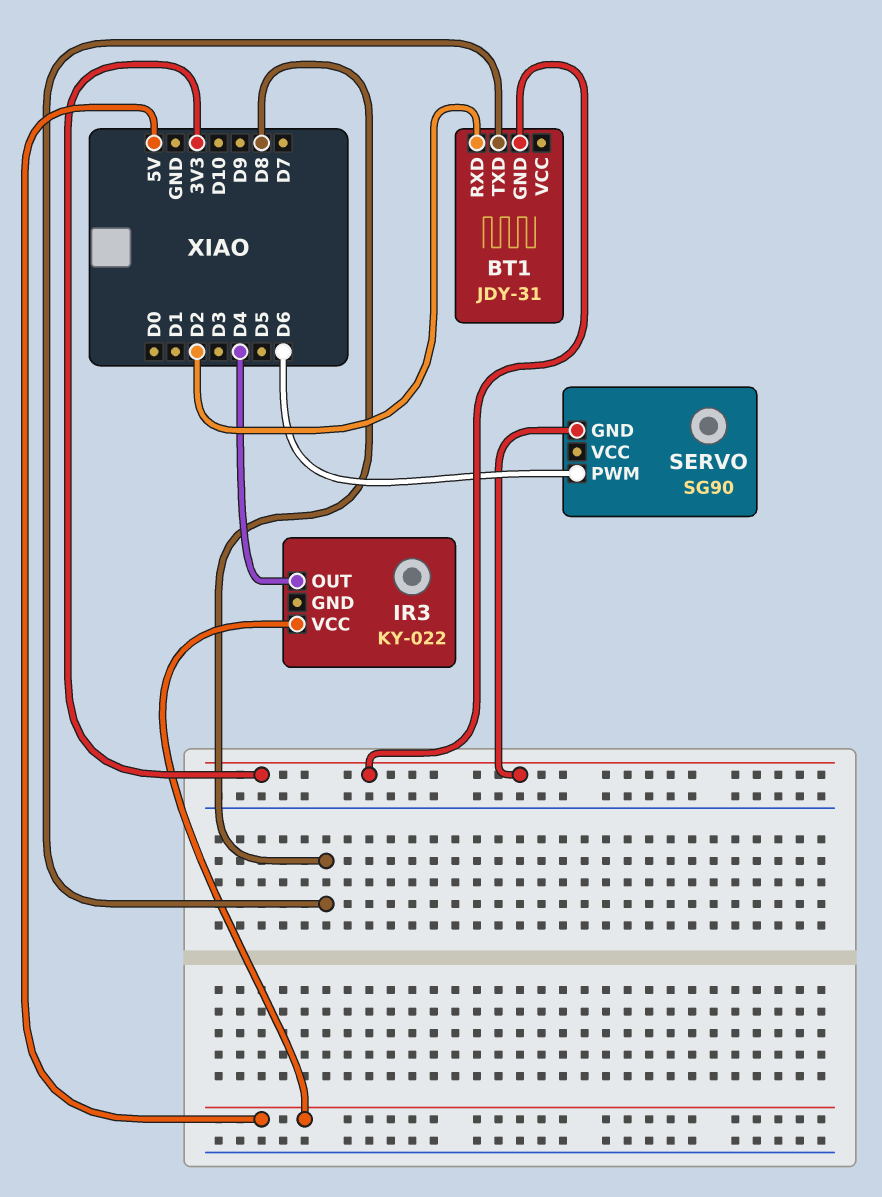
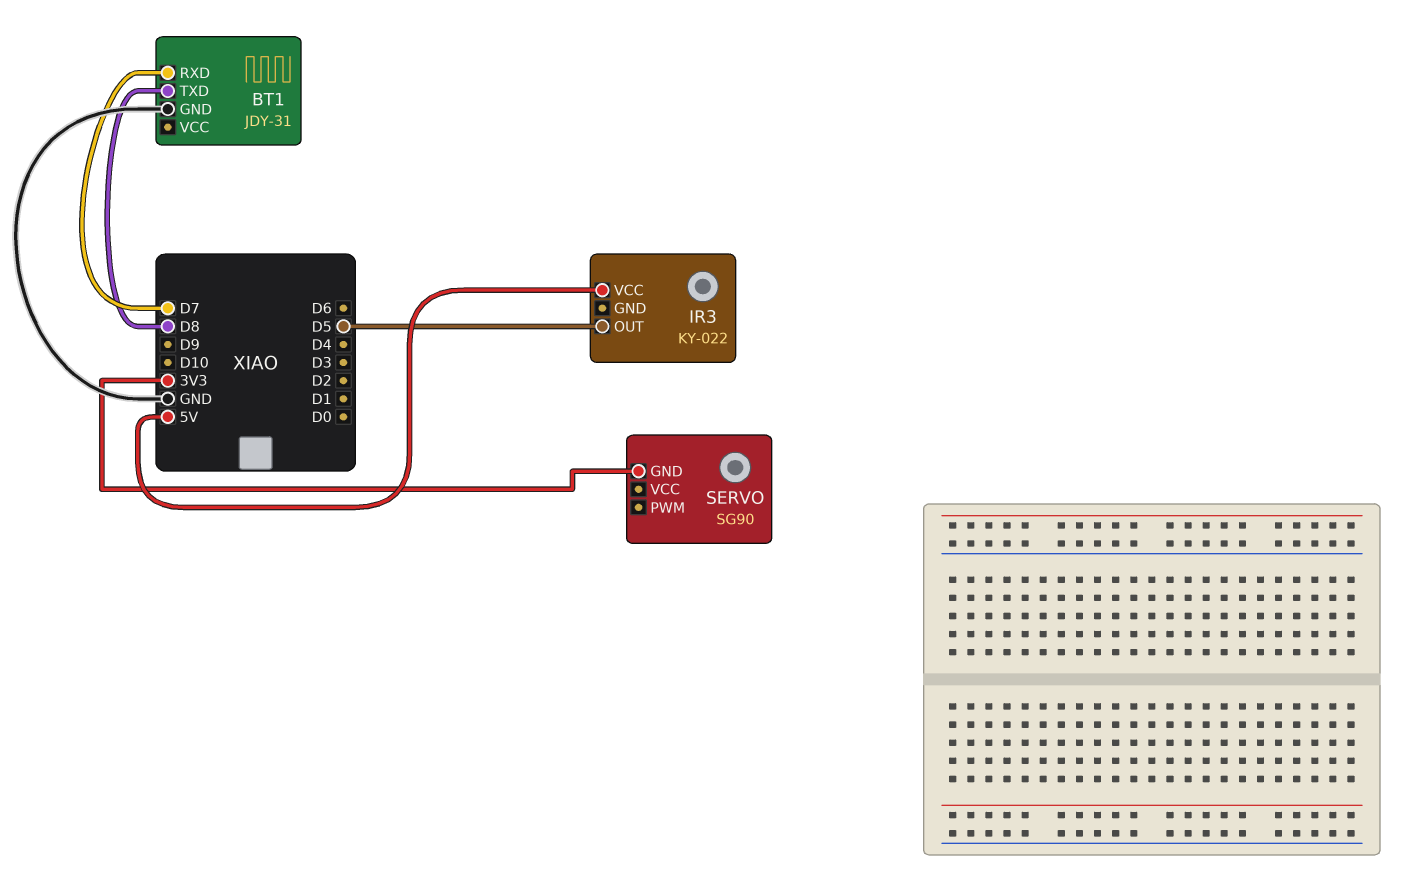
BT1 pin GND: 3V3 -> GND
BT1 pin RXD: D2 -> D7
IR3 pin OUT: D4 -> D5
SERVO pin PWM: D6 -> none

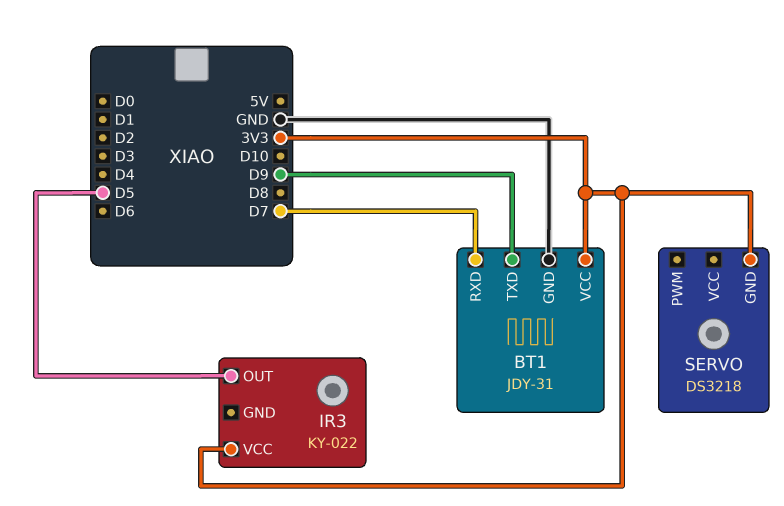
BT1 pin TXD: D8 -> D9
BT1 pin VCC: none -> 3V3
IR3 pin VCC: 5V -> 3V3
SERVO: SG90 -> DS3218

